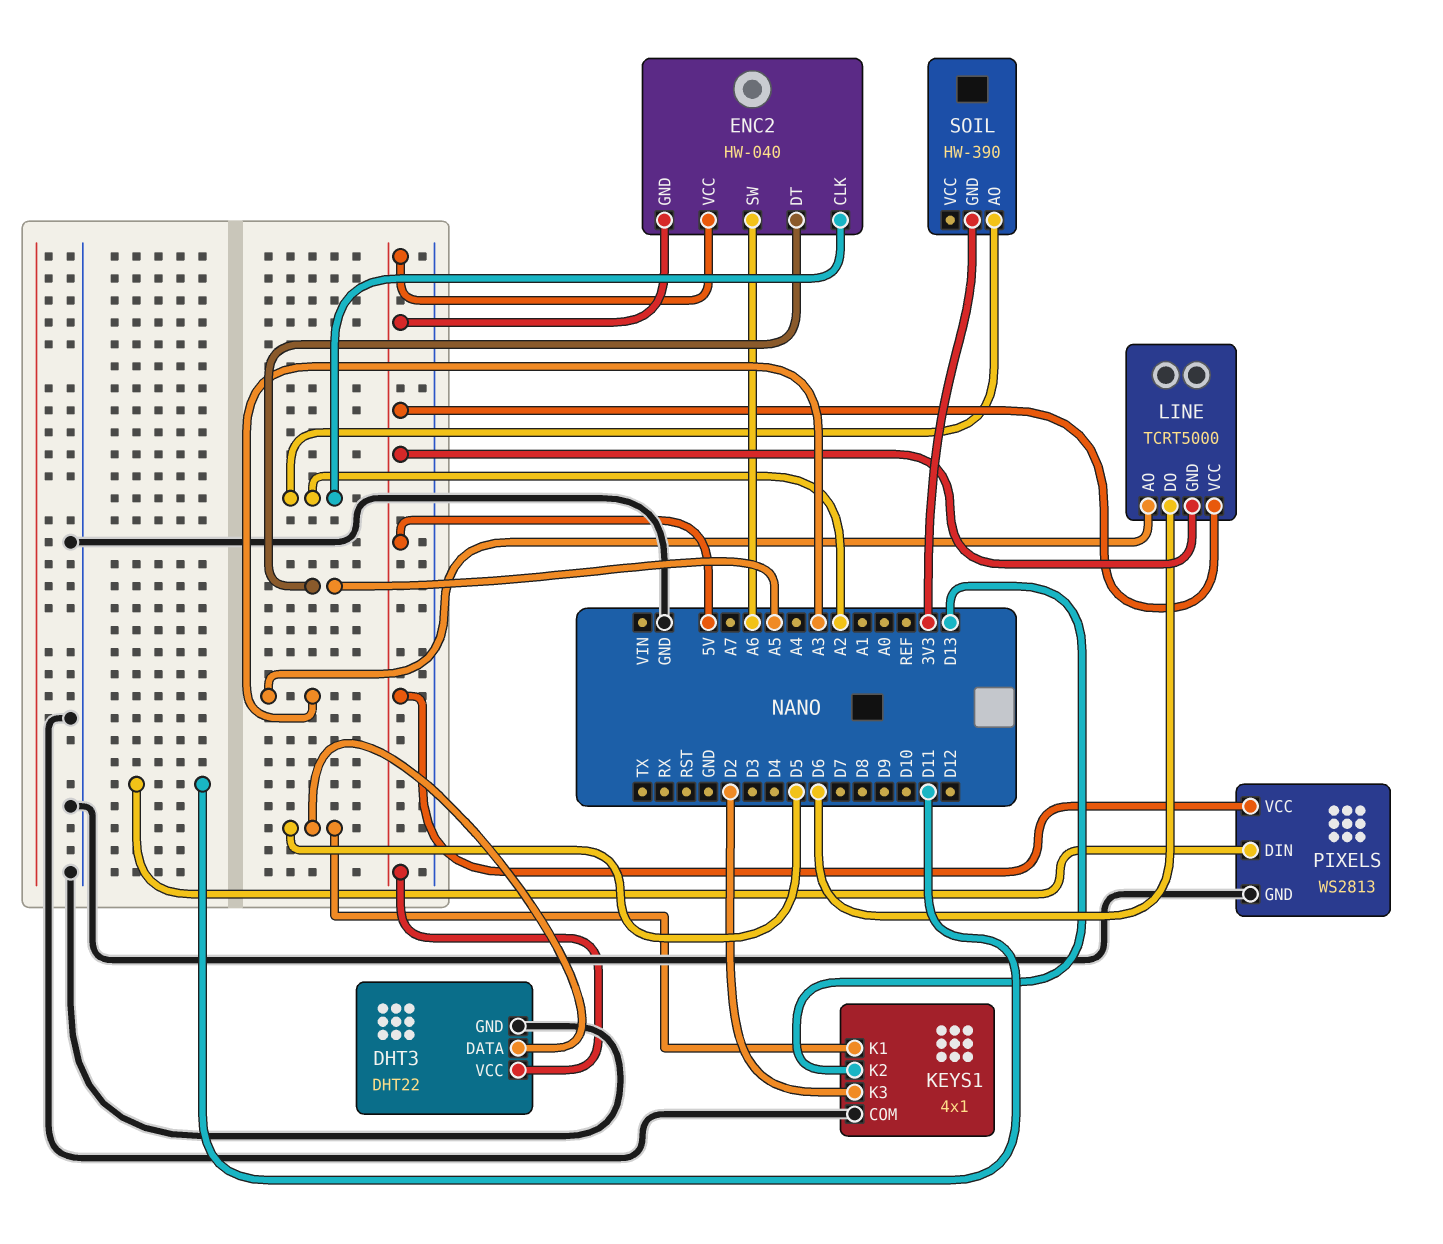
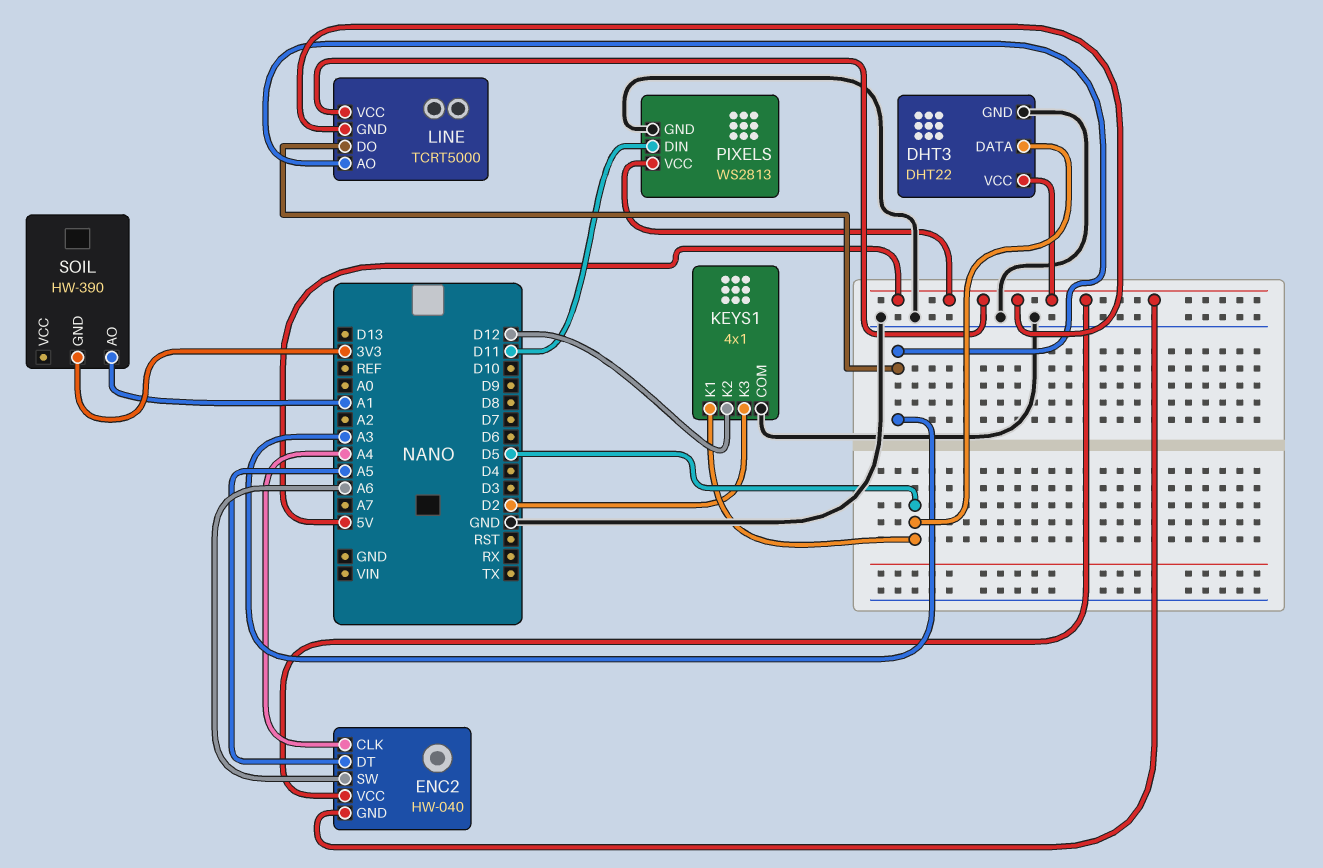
ENC2 pin CLK: A2 -> A4
KEYS1 pin K2: D13 -> D12
LINE pin DO: D6 -> A3
SOIL pin AO: A2 -> A1

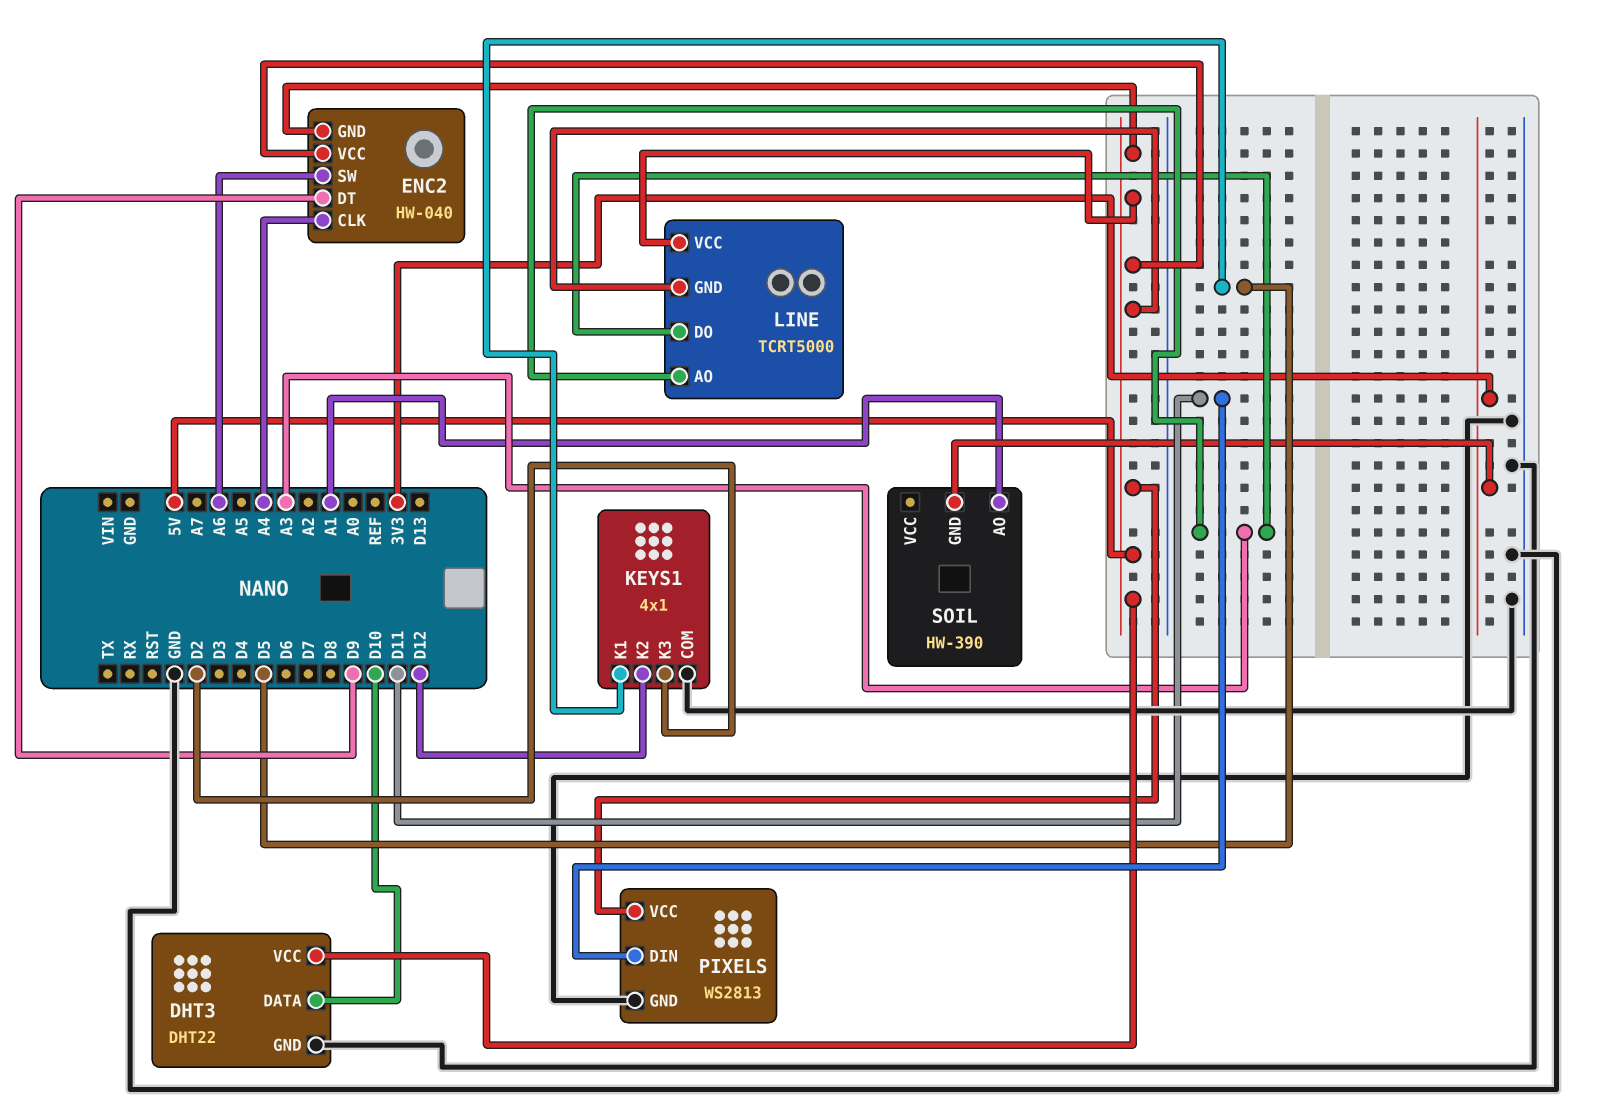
DHT3 pin DATA: D5 -> D10
ENC2 pin DT: A5 -> D9

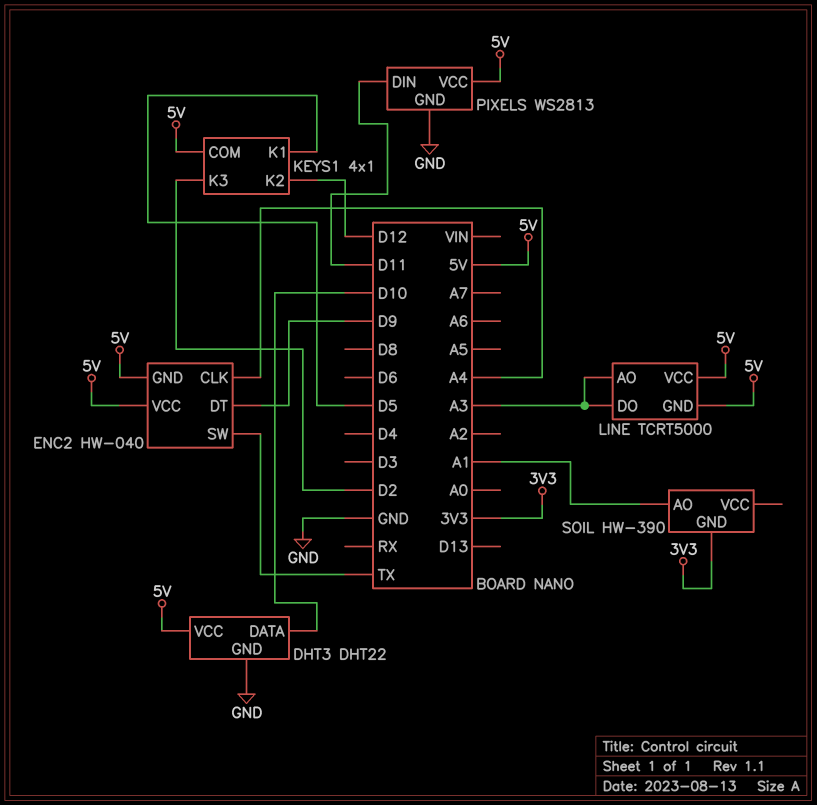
ENC2 pin SW: A6 -> TX
KEYS1 pin COM: GND -> 5V

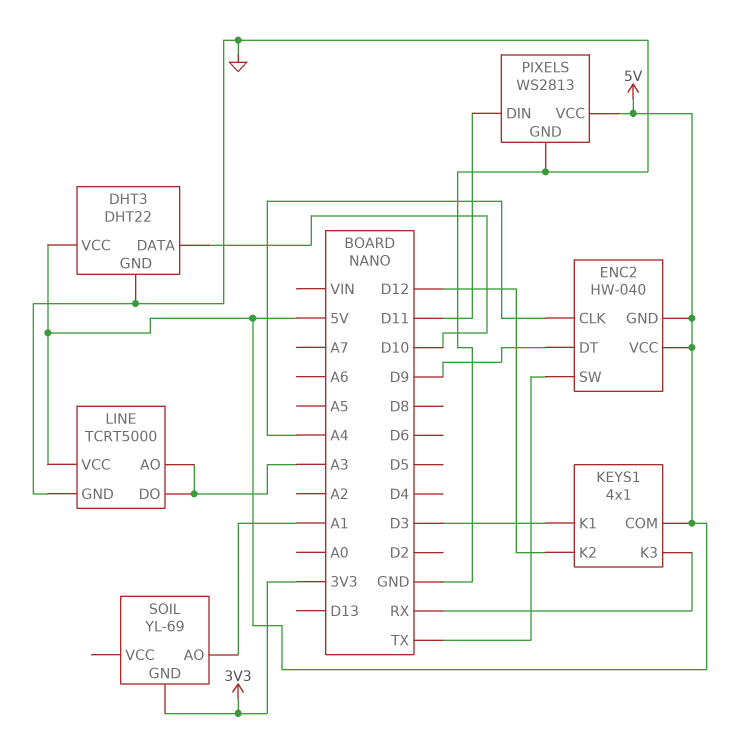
KEYS1 pin K1: D5 -> D3
KEYS1 pin K3: D2 -> RX
LINE pin GND: 5V -> GND
SOIL: HW-390 -> YL-69

